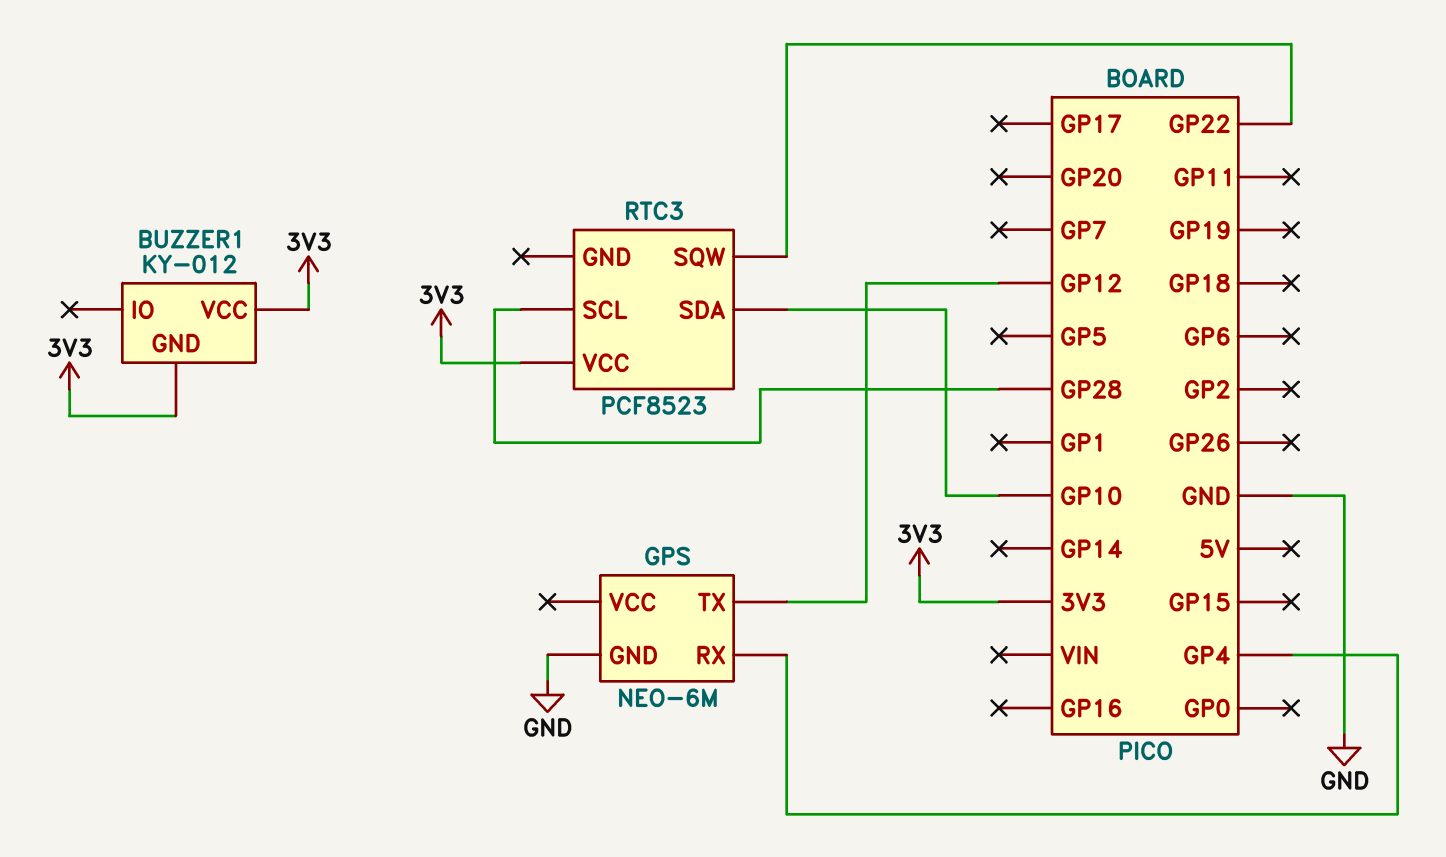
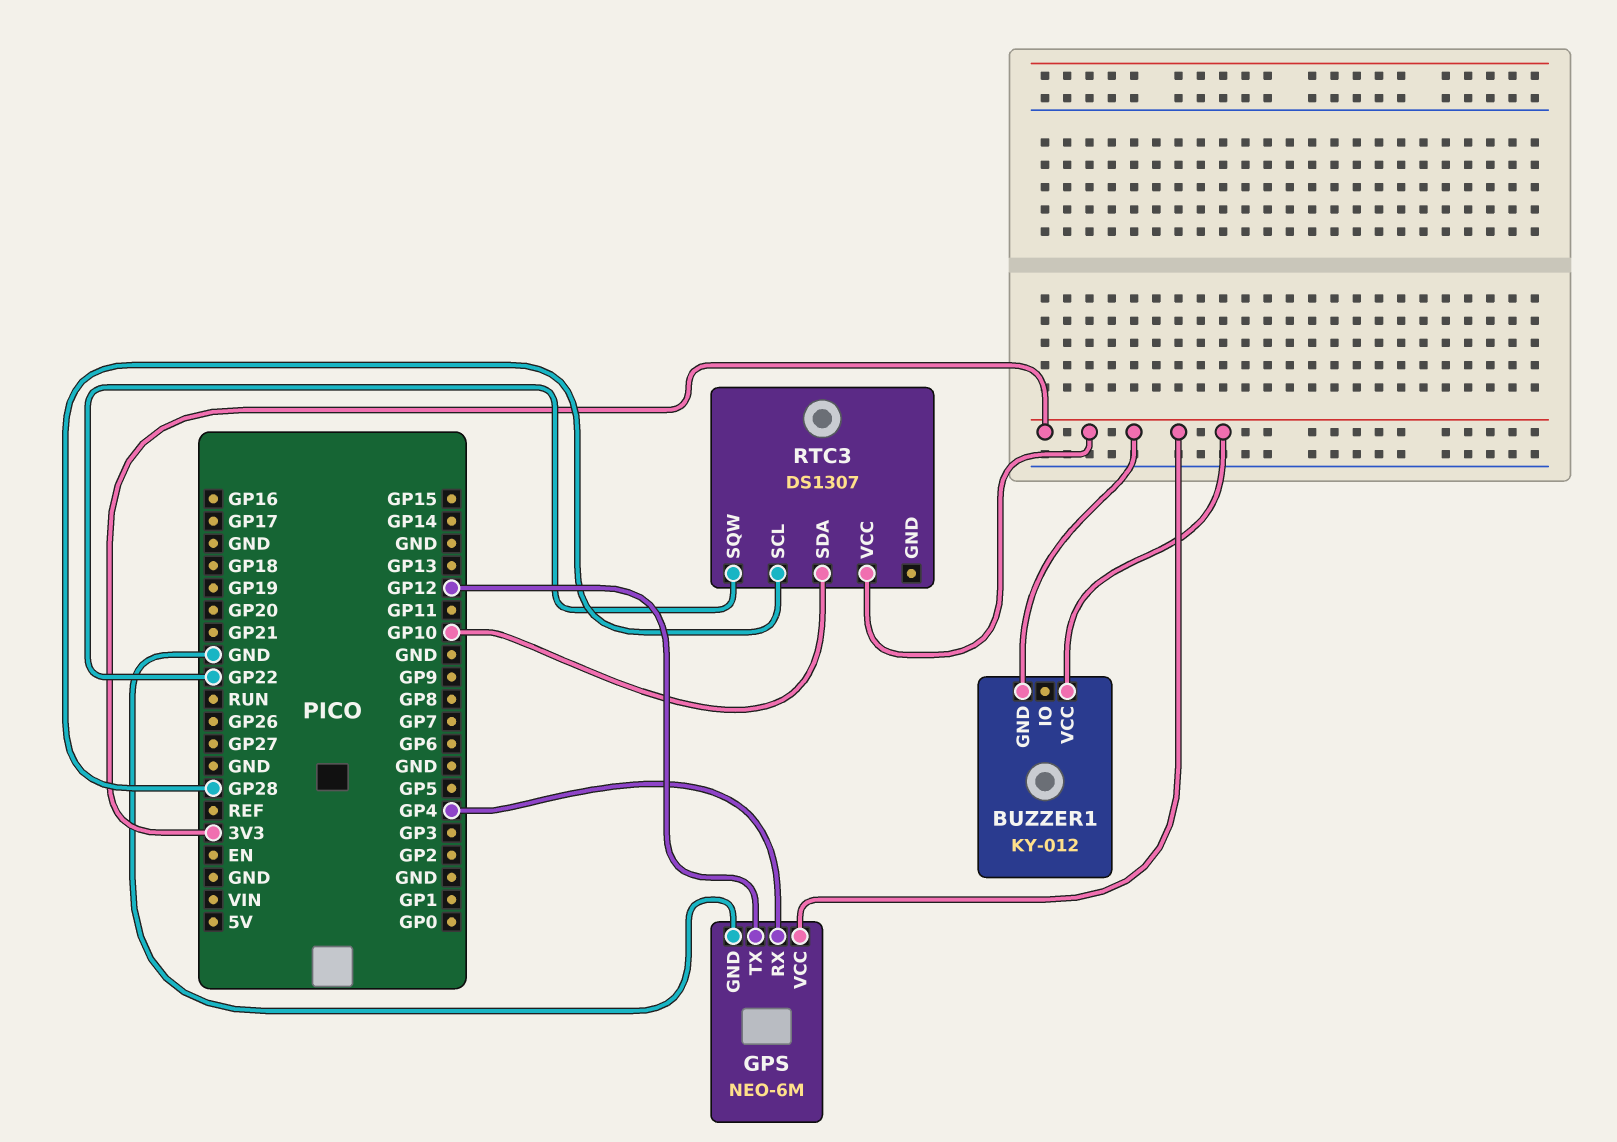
GPS pin VCC: none -> 3V3
RTC3: PCF8523 -> DS1307

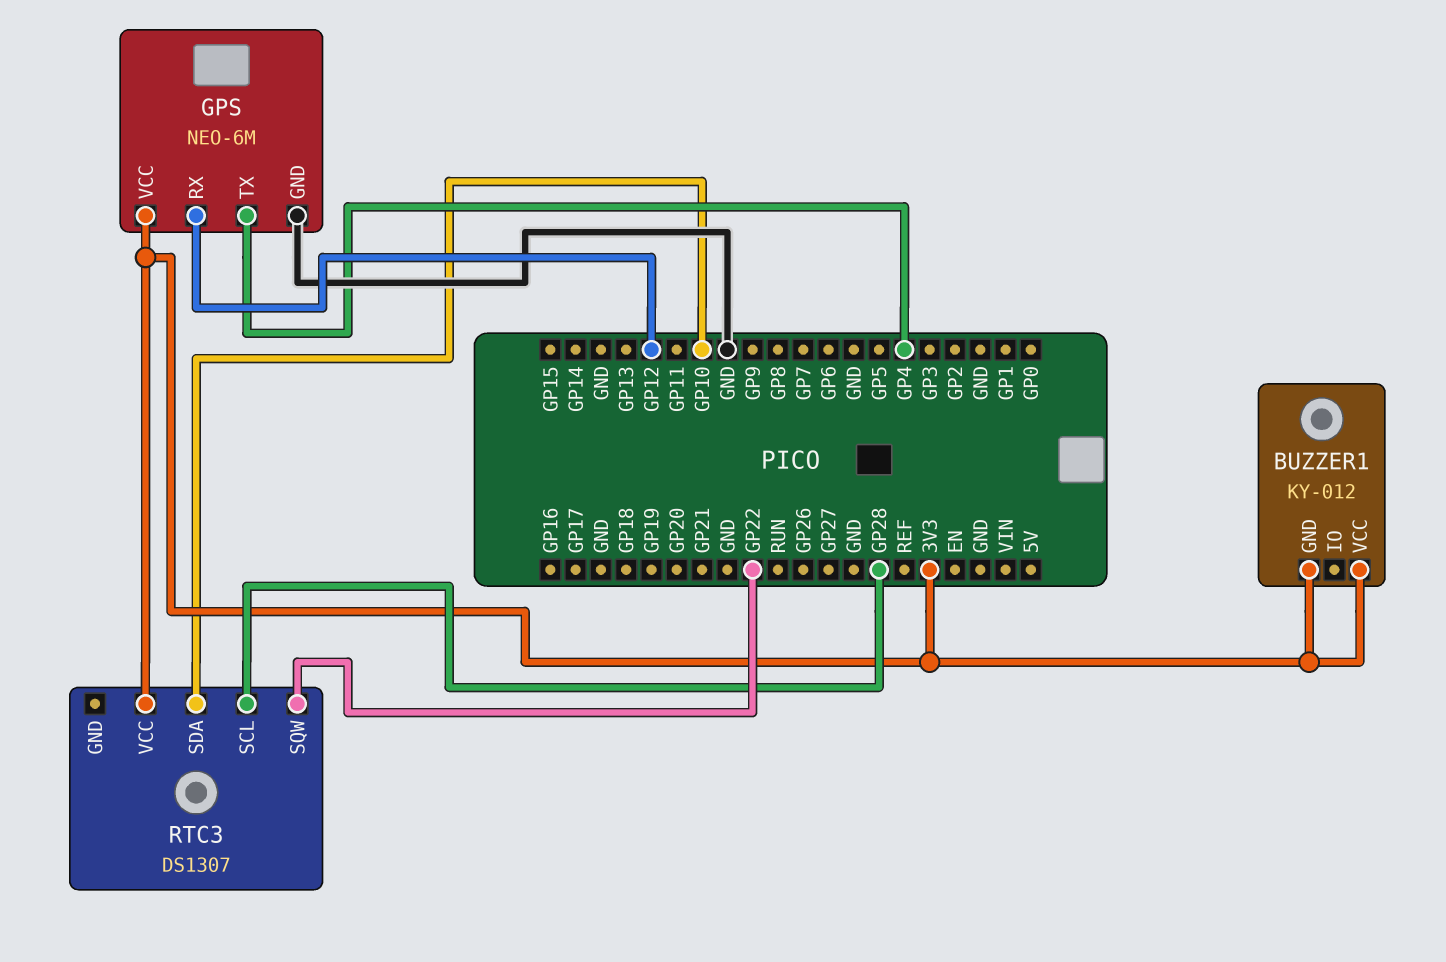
GPS pin RX: GP4 -> GP12
GPS pin TX: GP12 -> GP4

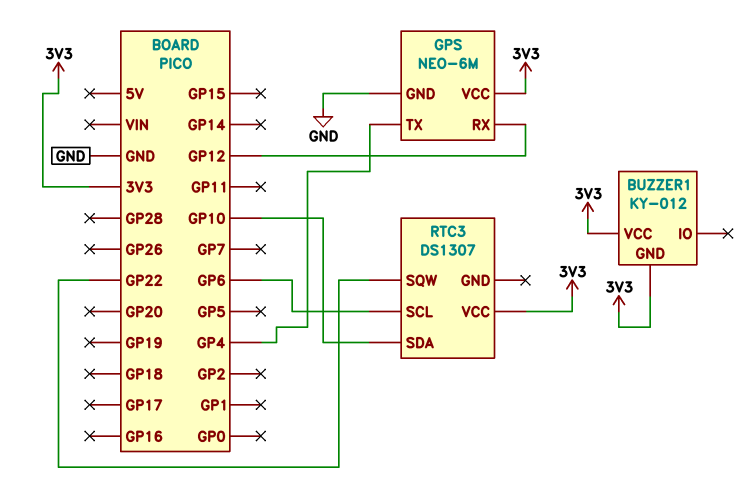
RTC3 pin SCL: GP28 -> GP6

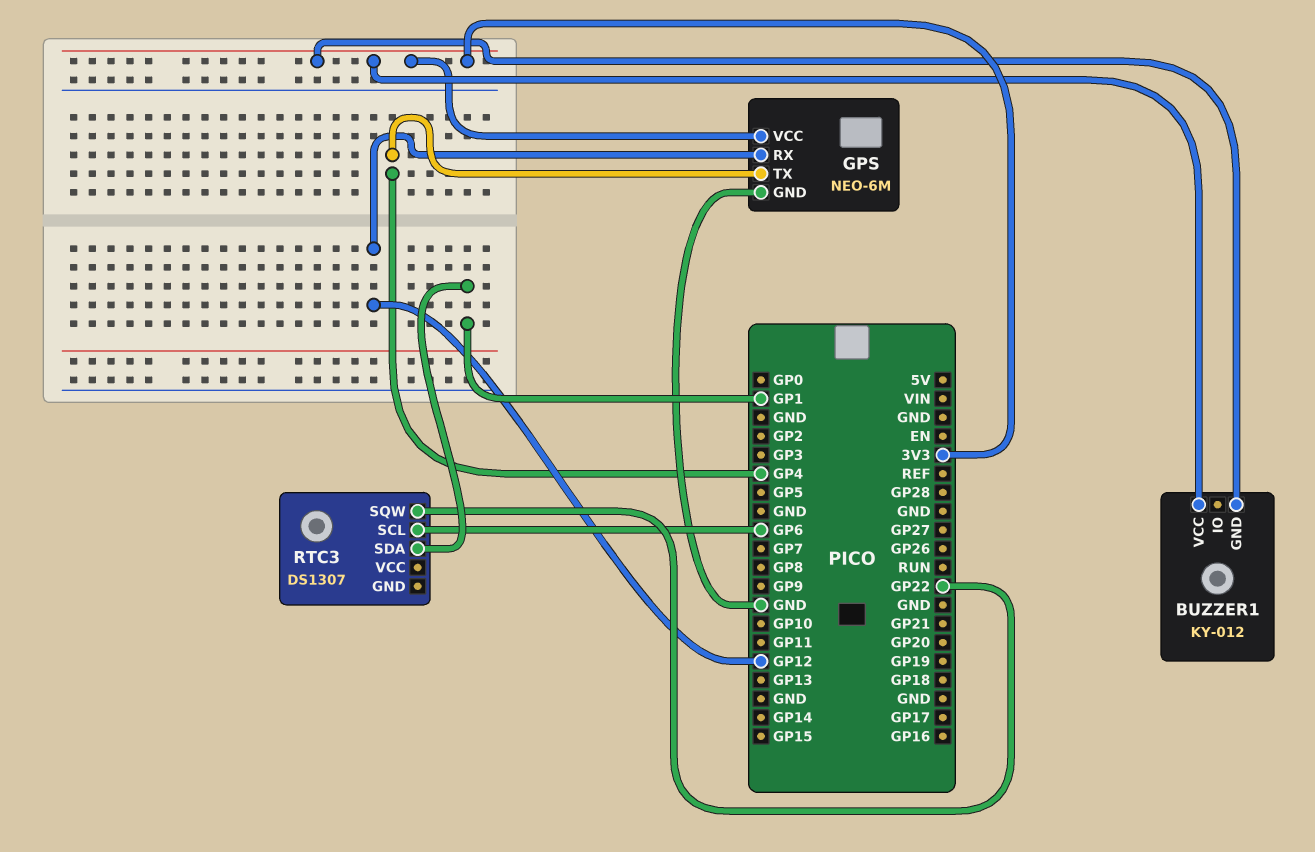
RTC3 pin SDA: GP10 -> GP1
RTC3 pin VCC: 3V3 -> none

